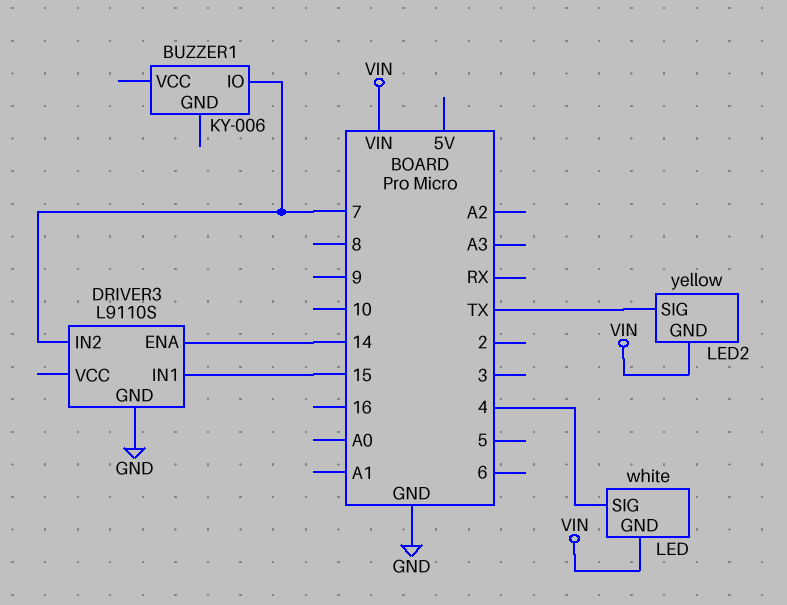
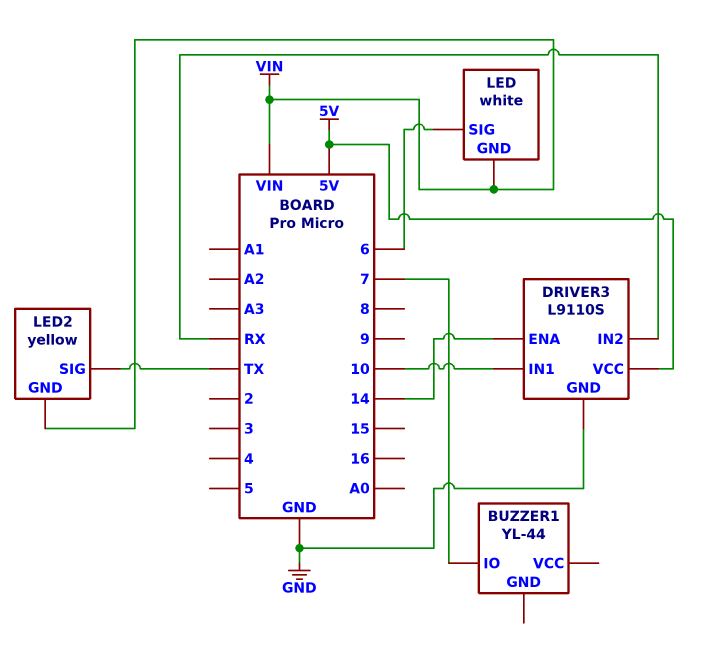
BUZZER1: KY-006 -> YL-44
DRIVER3 pin IN1: 15 -> 10
DRIVER3 pin IN2: 7 -> RX
DRIVER3 pin VCC: none -> 5V
LED pin SIG: 4 -> 6

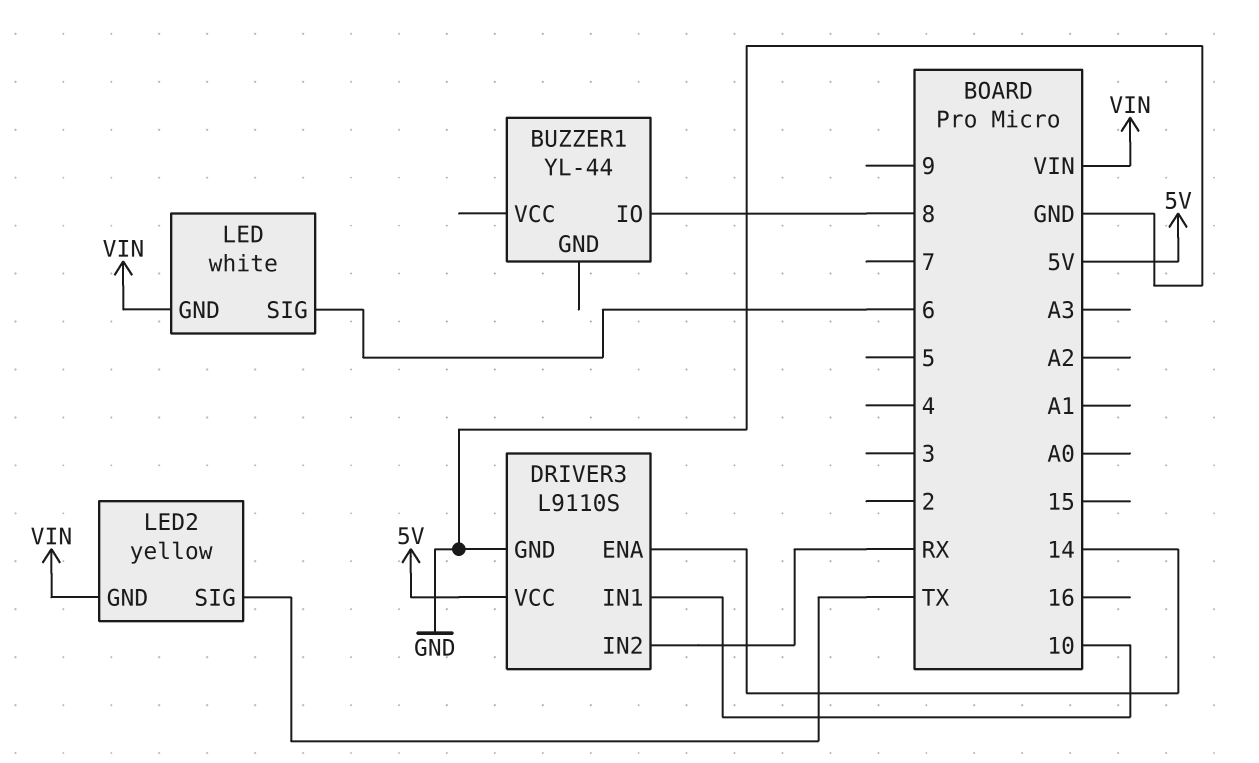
BUZZER1 pin IO: 7 -> 8

